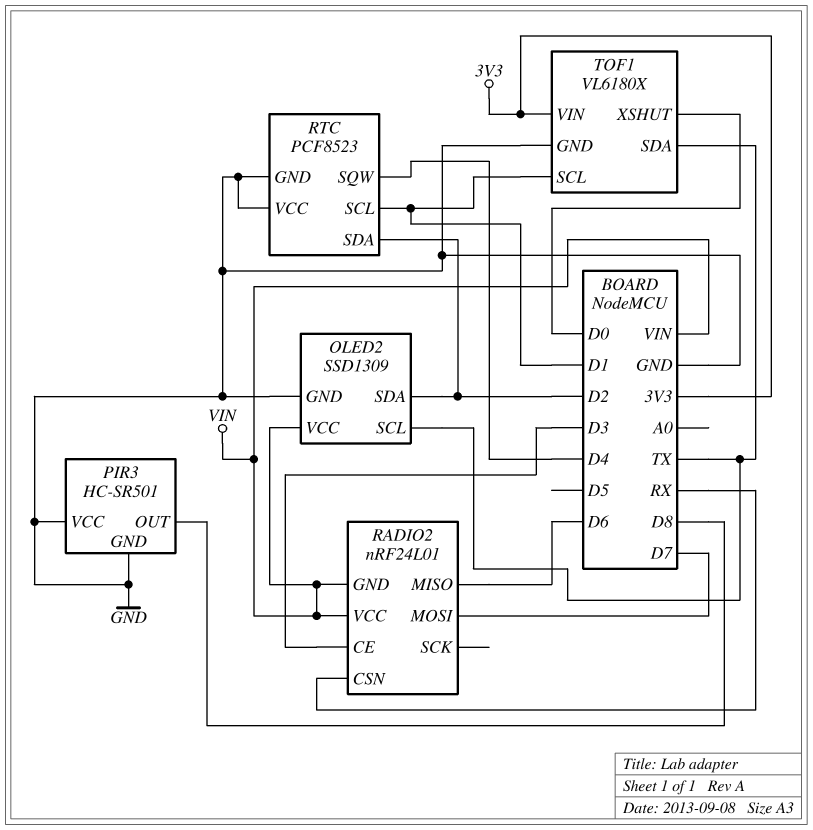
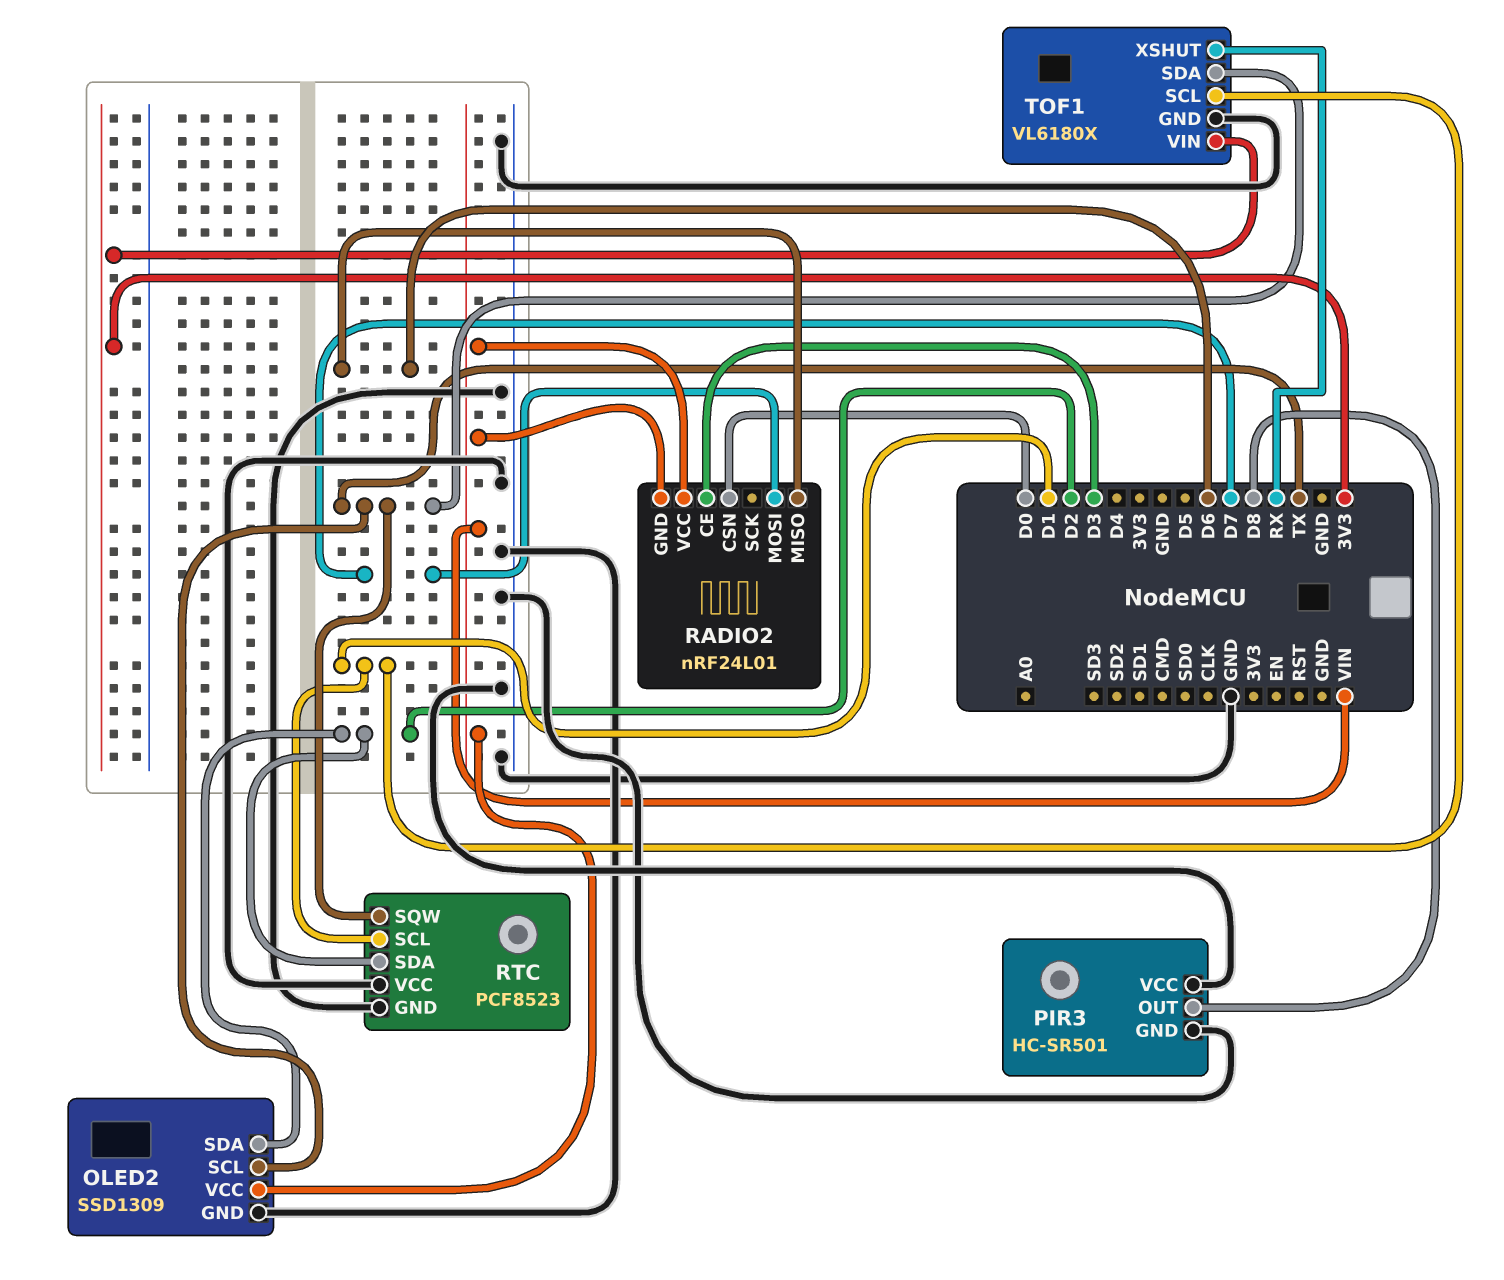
RADIO2 pin CSN: RX -> D0
RTC pin SQW: D4 -> TX
TOF1 pin XSHUT: D0 -> RX

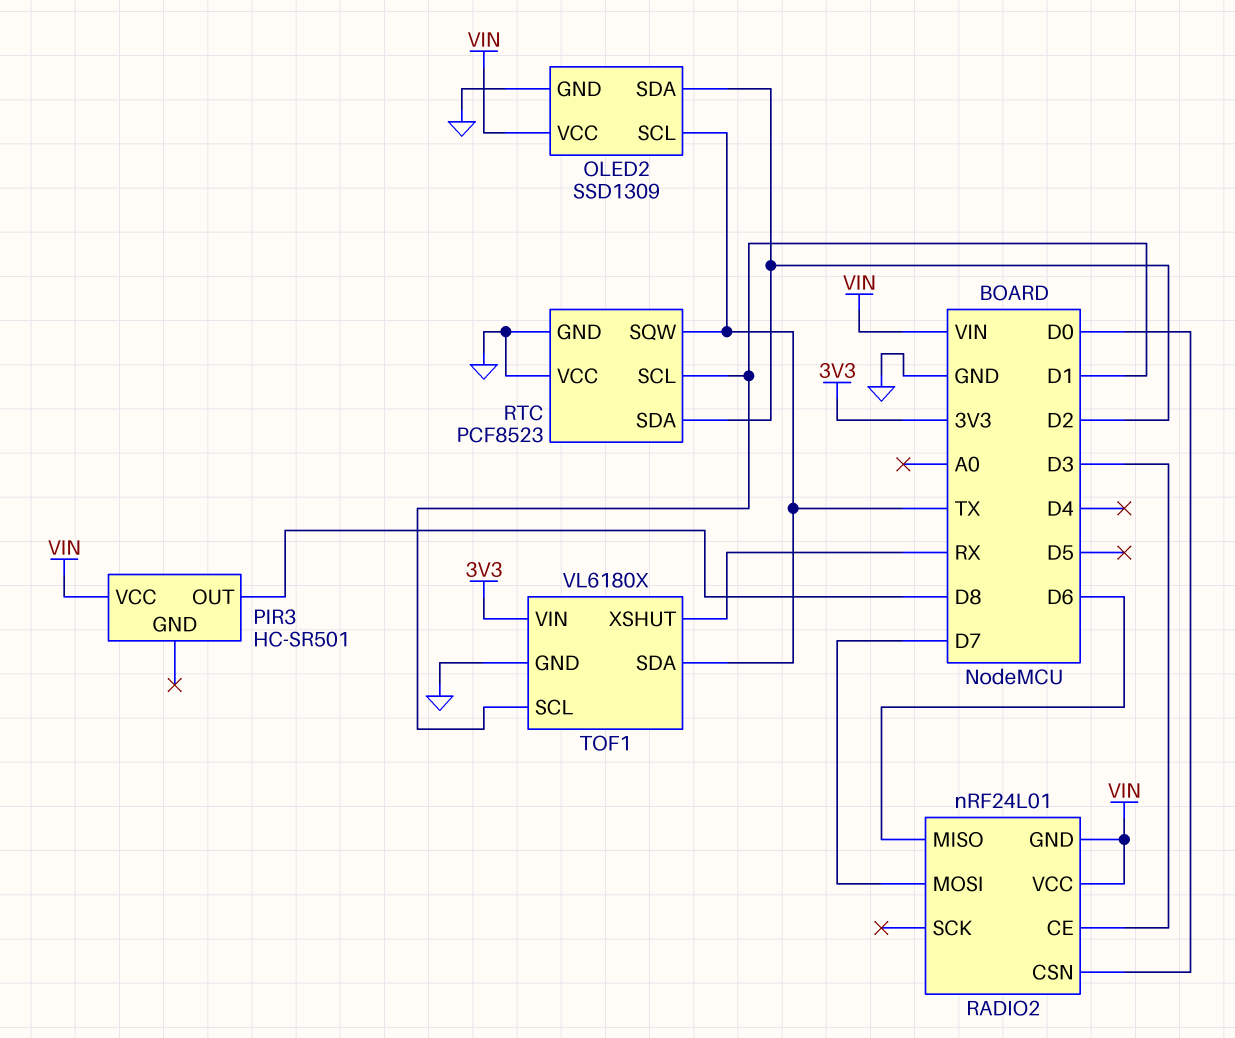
PIR3 pin GND: GND -> none
PIR3 pin VCC: GND -> VIN

